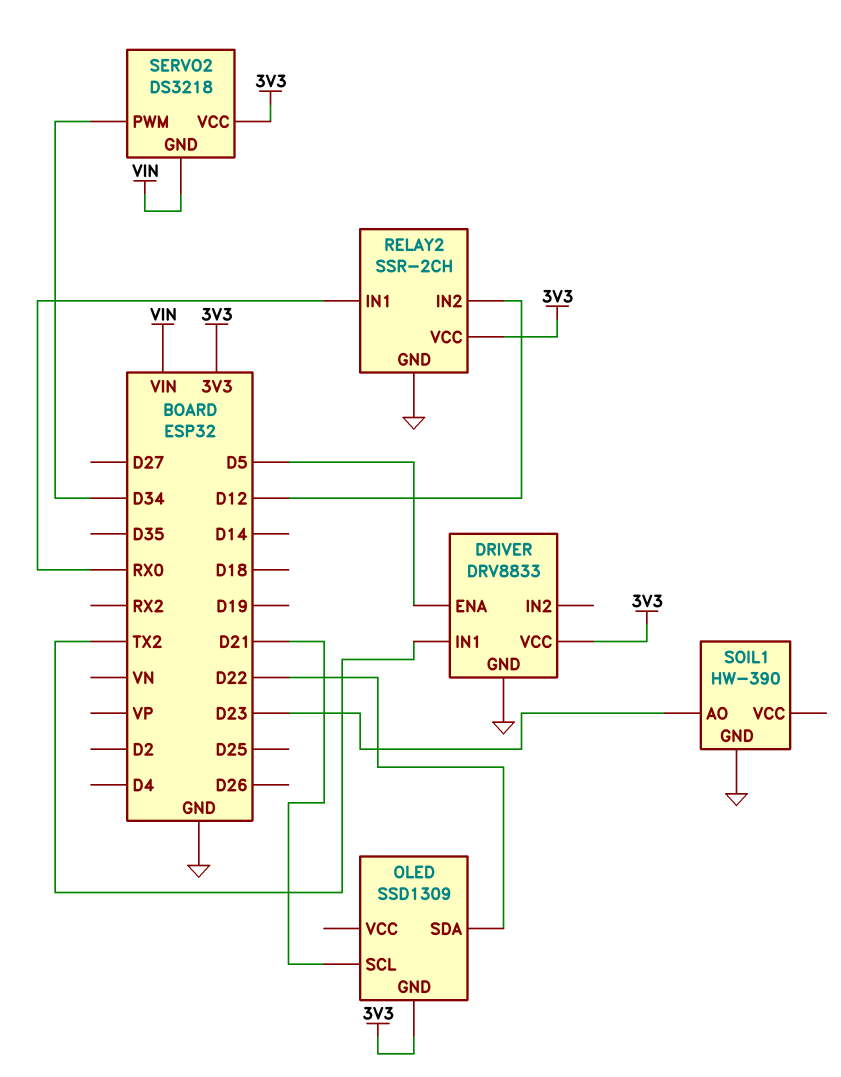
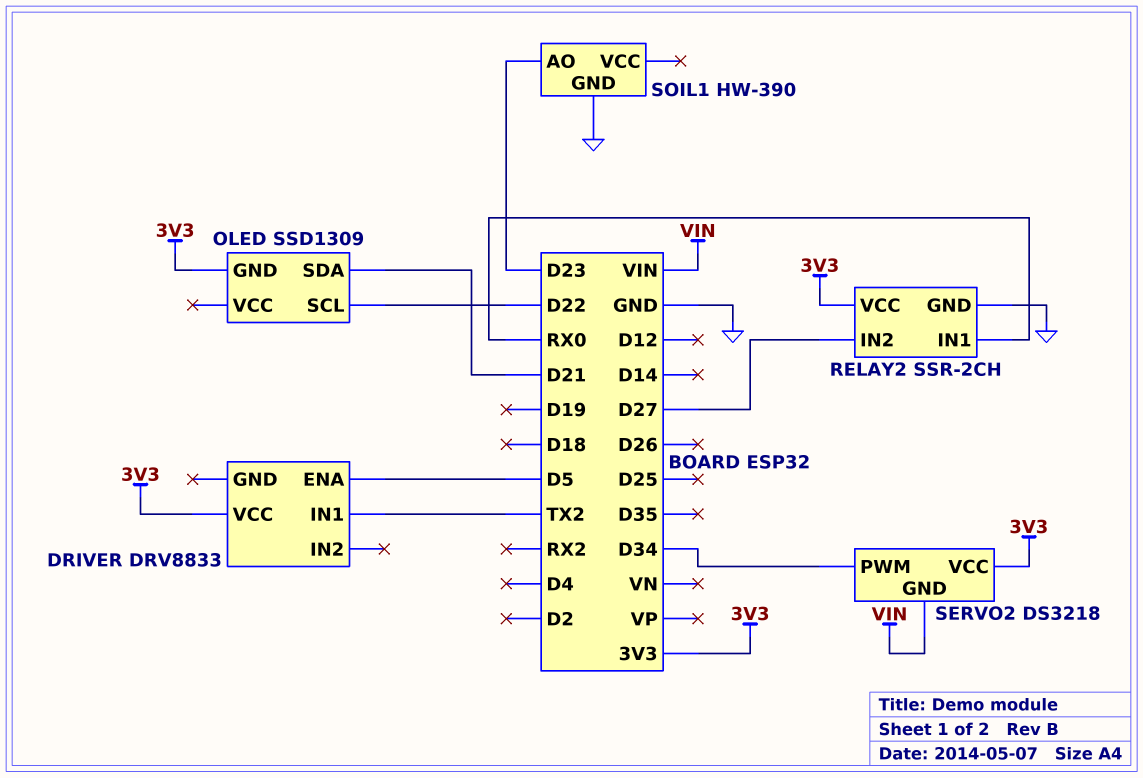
DRIVER pin GND: GND -> none
OLED pin SCL: D21 -> D22
OLED pin SDA: D22 -> D21
RELAY2 pin IN2: D12 -> D27

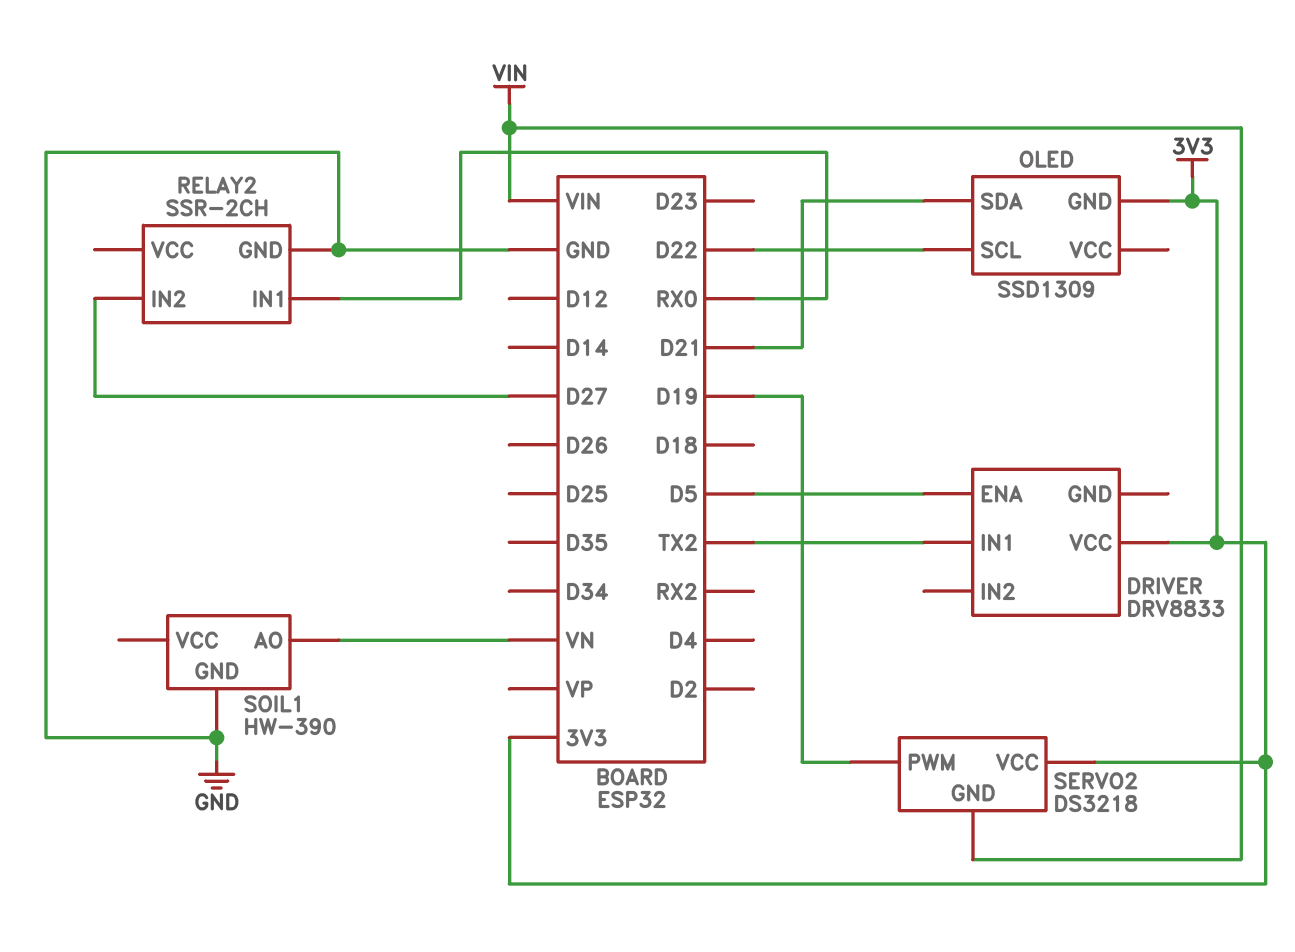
RELAY2 pin VCC: 3V3 -> none
SERVO2 pin PWM: D34 -> D19
SOIL1 pin AO: D23 -> VN

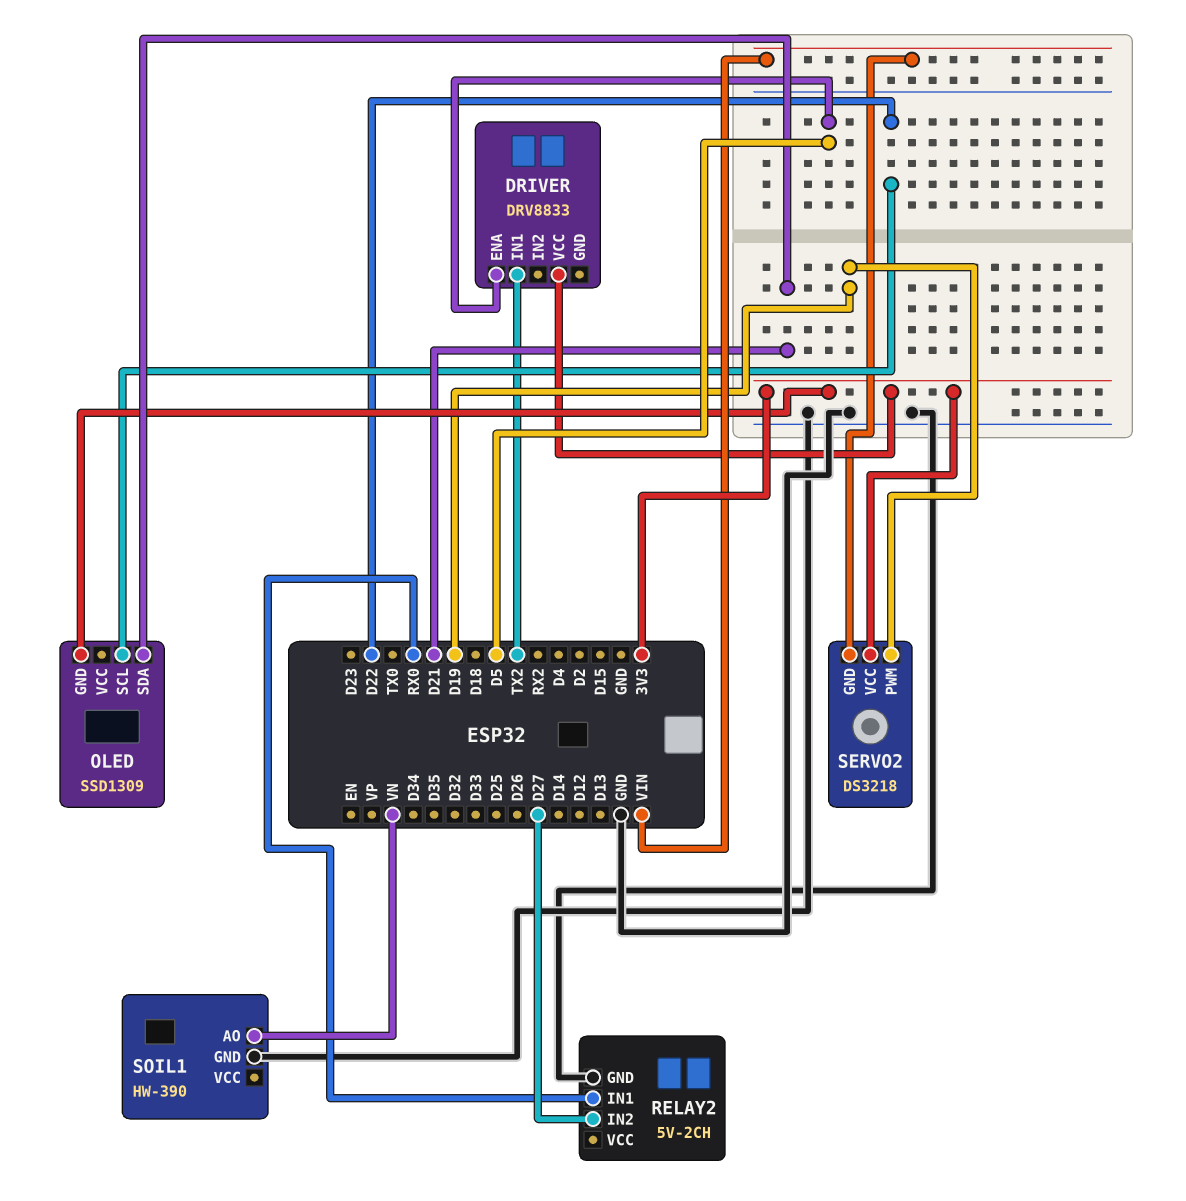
RELAY2: SSR-2CH -> 5V-2CH

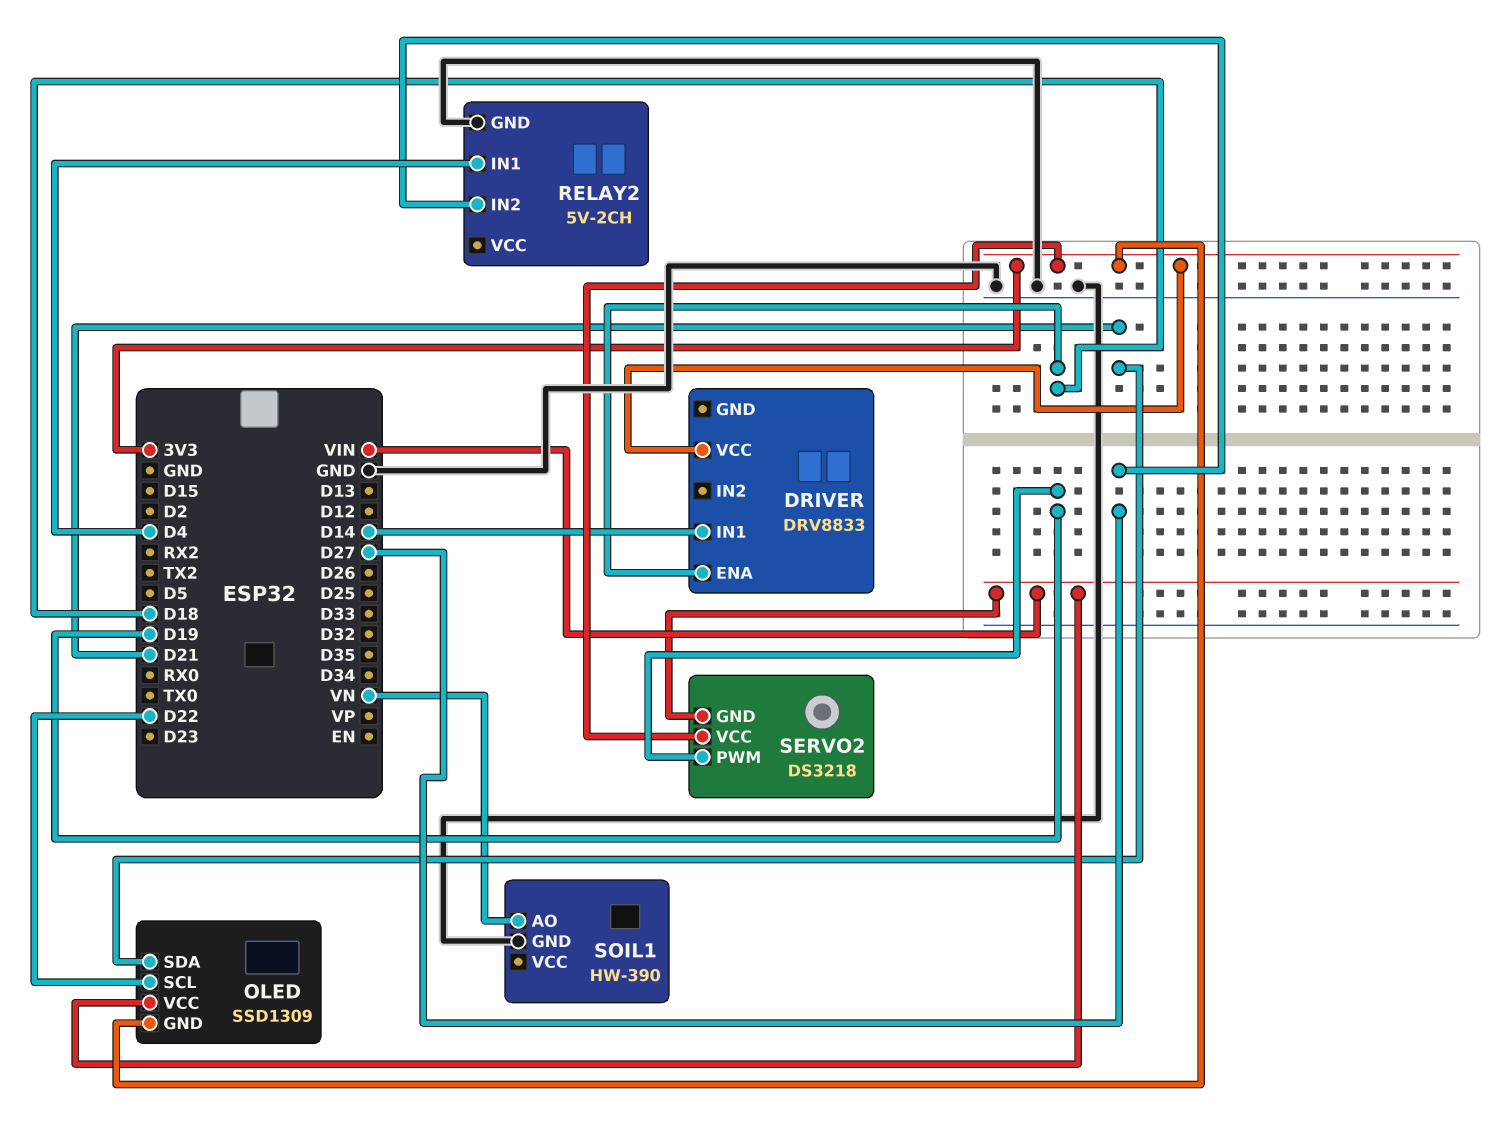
DRIVER pin ENA: D5 -> D18
DRIVER pin IN1: TX2 -> D14
OLED pin VCC: none -> VIN
RELAY2 pin IN1: RX0 -> D4

